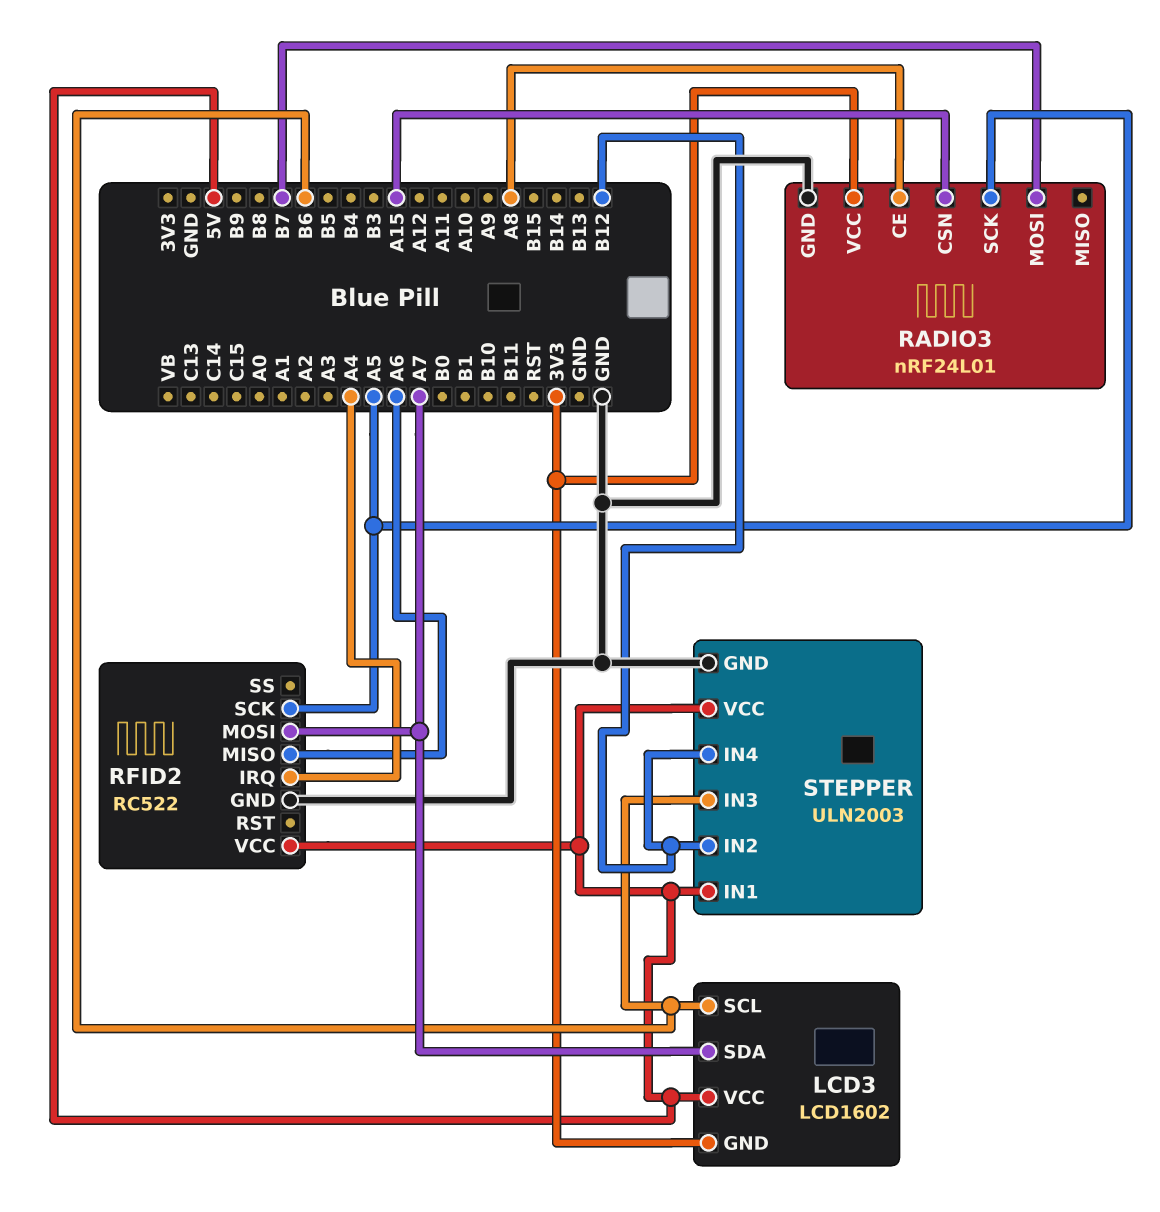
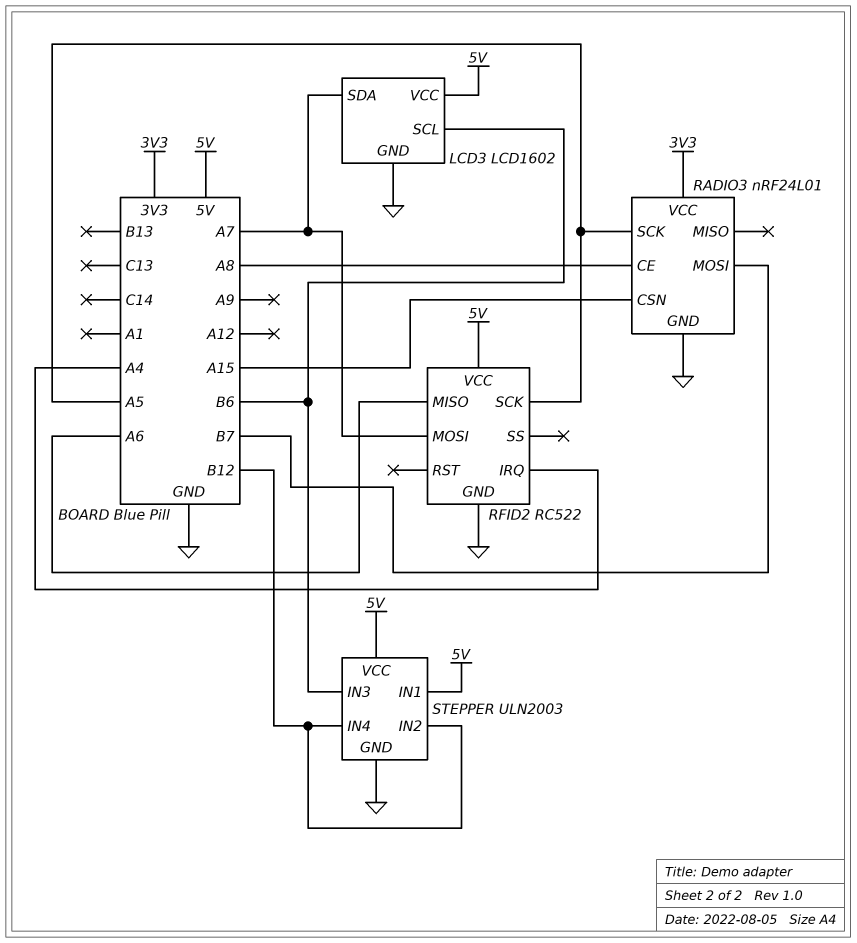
LCD3 pin GND: 3V3 -> GND

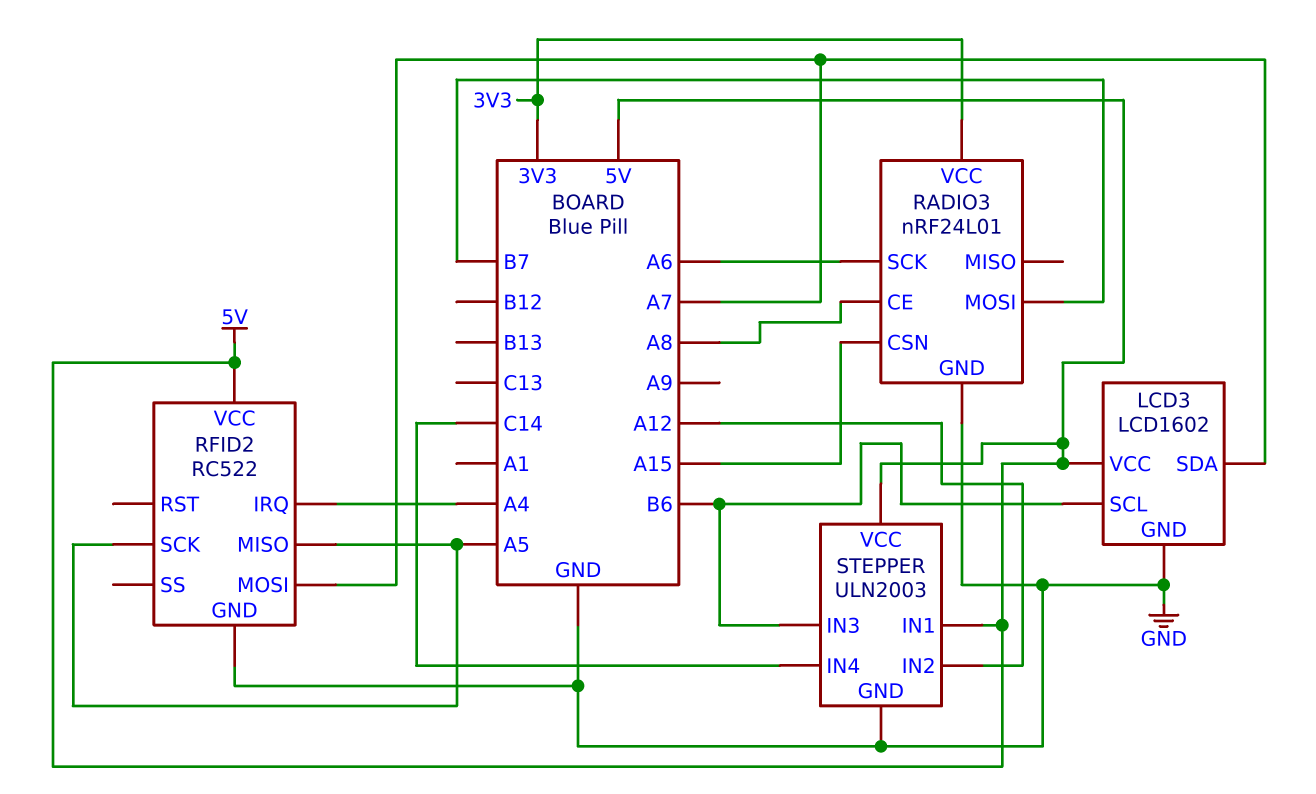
RADIO3 pin SCK: A5 -> A6
RFID2 pin MISO: A6 -> A5
STEPPER pin IN2: B12 -> A12
STEPPER pin IN4: B12 -> C14

